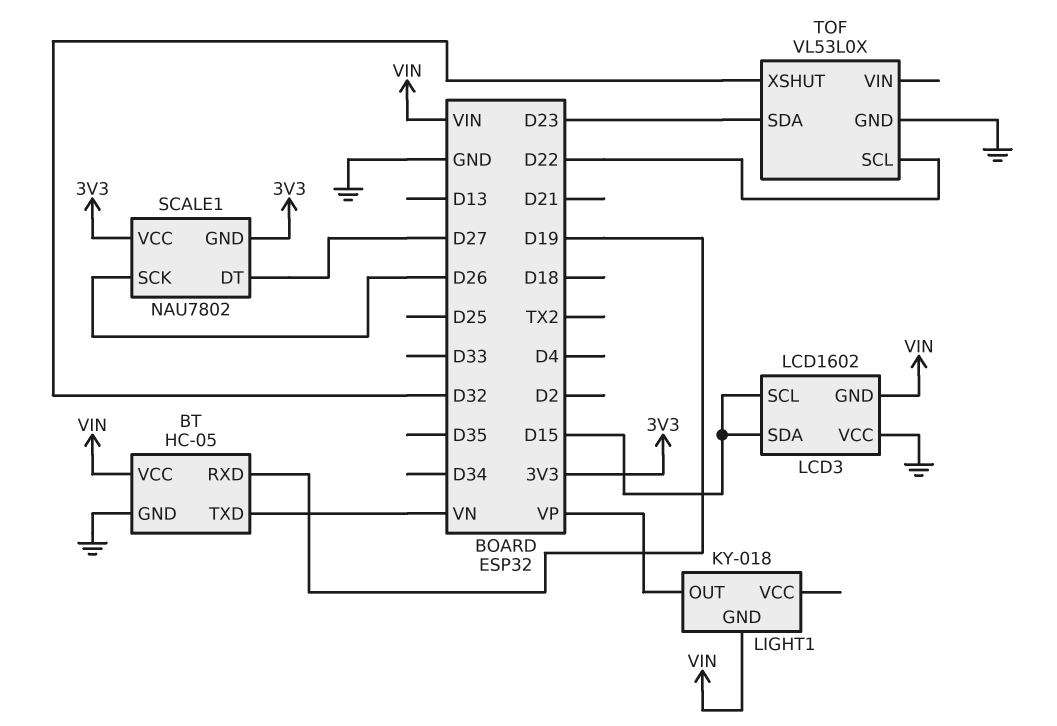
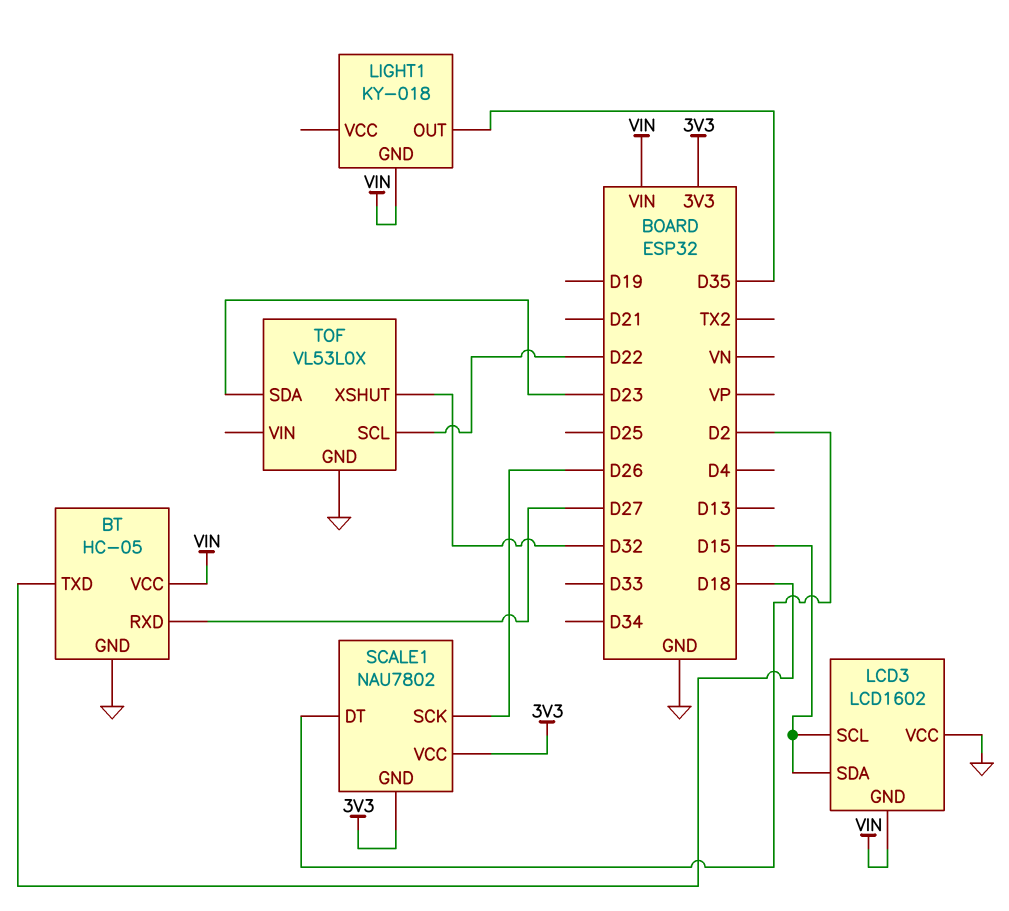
BT pin RXD: D19 -> D27
BT pin TXD: VN -> D18
LIGHT1 pin OUT: VP -> D35
SCALE1 pin DT: D27 -> D2

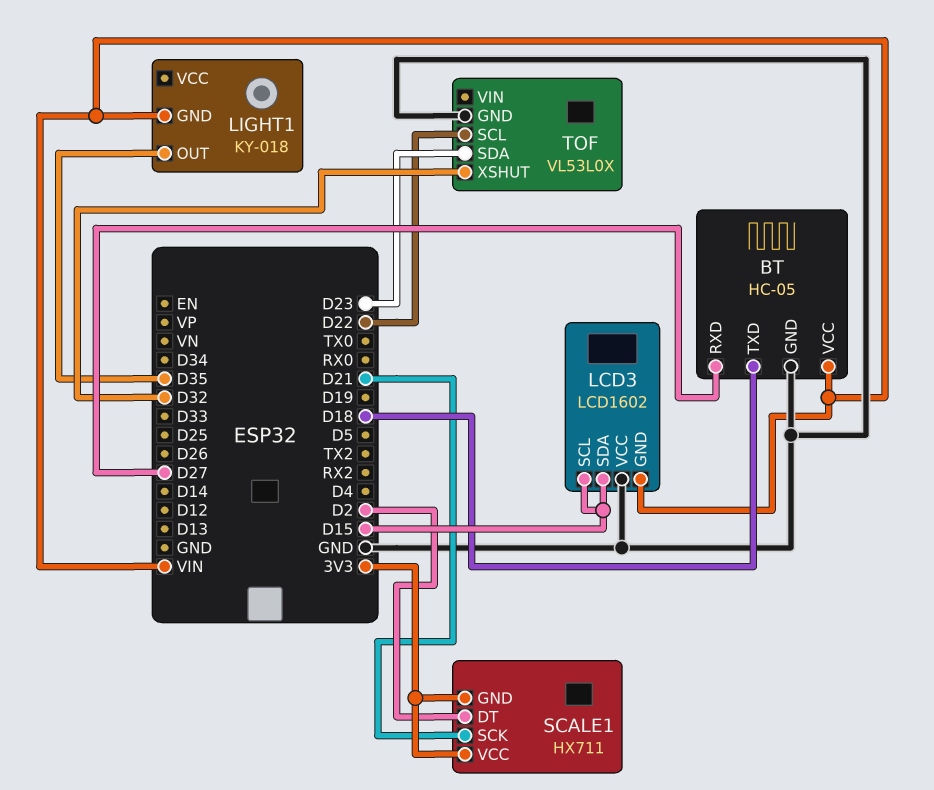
SCALE1: NAU7802 -> HX711
SCALE1 pin SCK: D26 -> D21

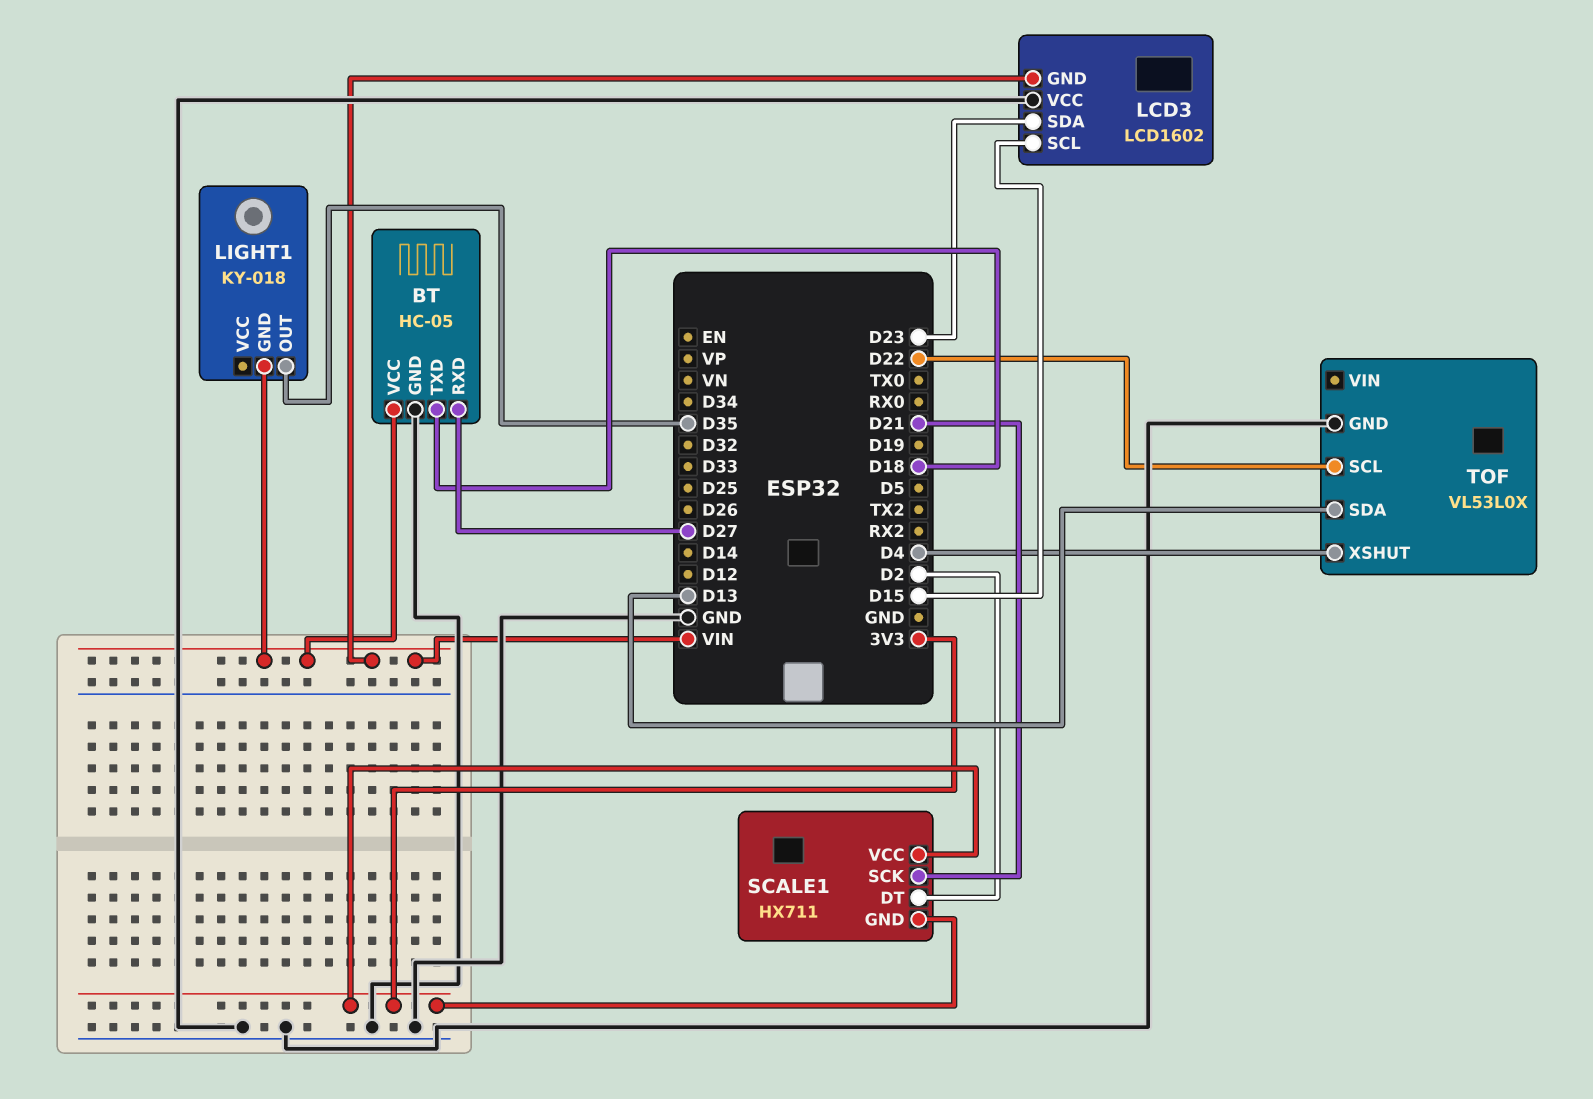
LCD3 pin SDA: D15 -> D23
TOF pin SDA: D23 -> D13
TOF pin XSHUT: D32 -> D4

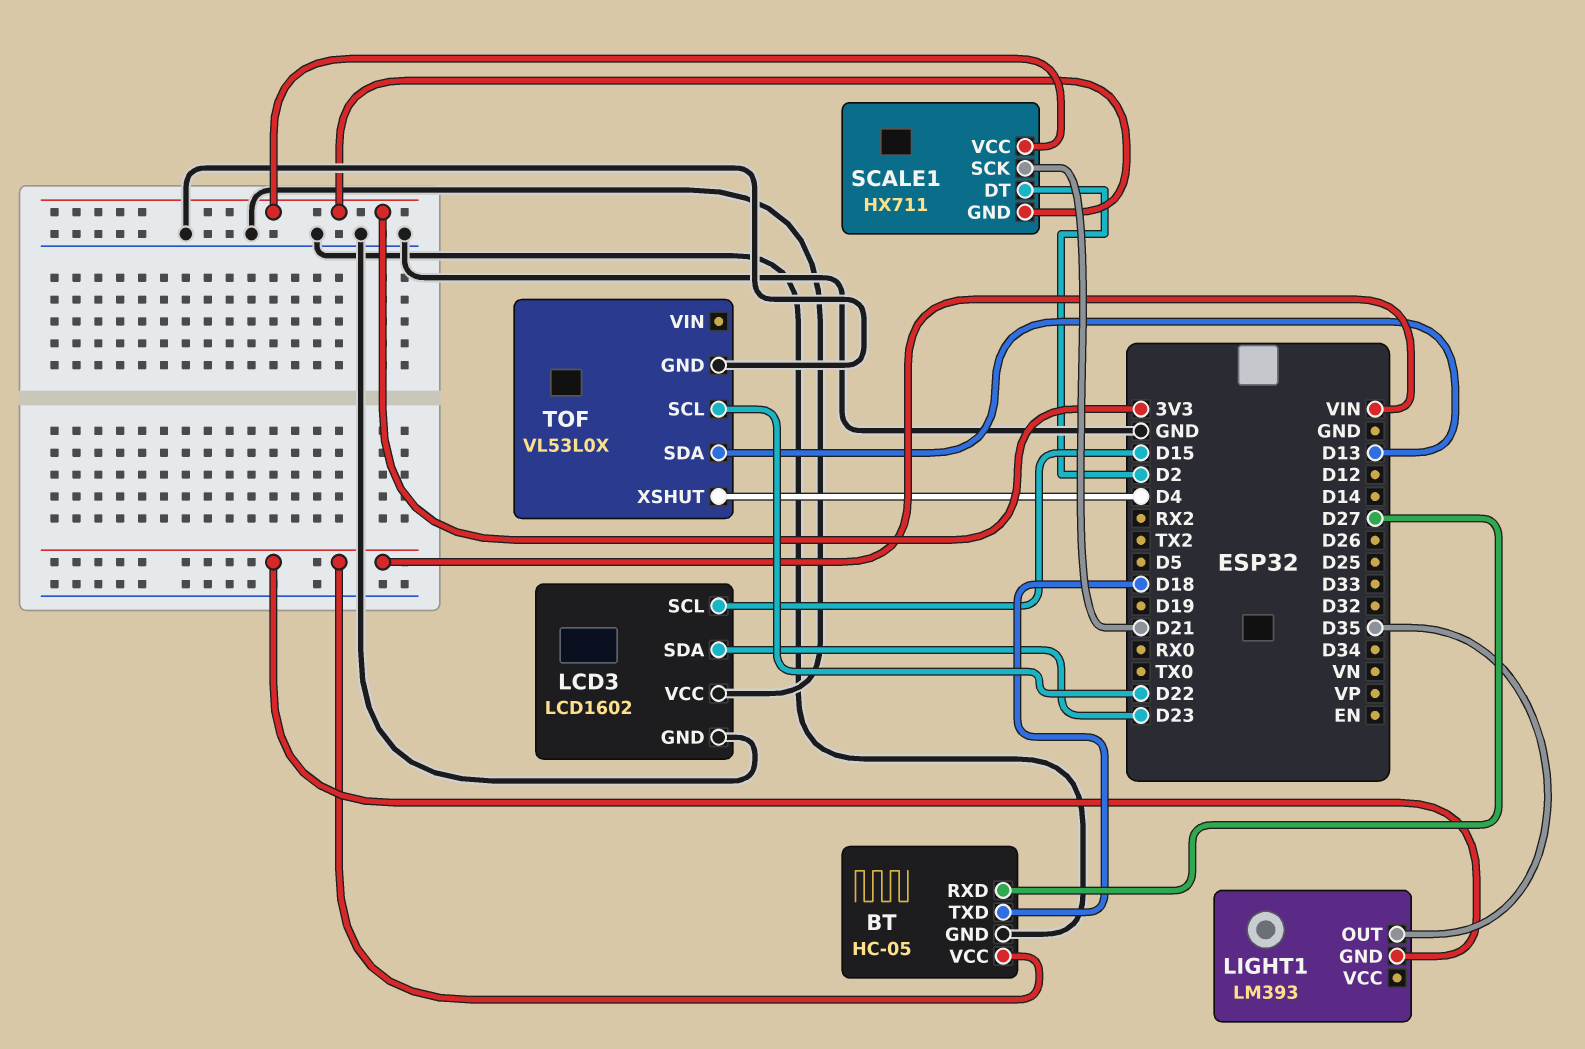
LCD3 pin GND: VIN -> GND
LIGHT1: KY-018 -> LM393

